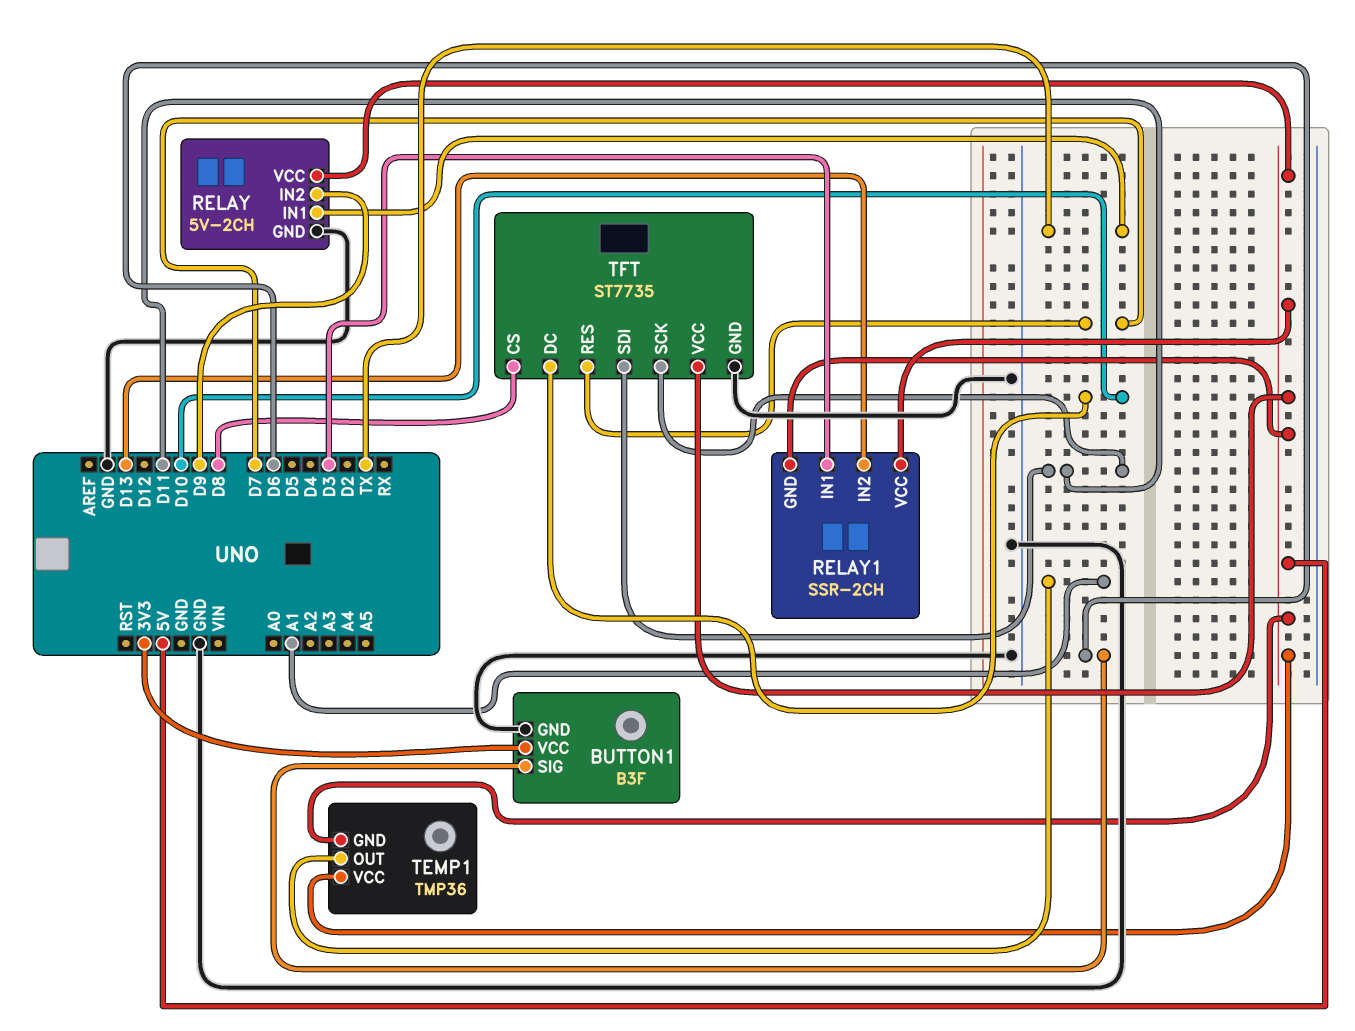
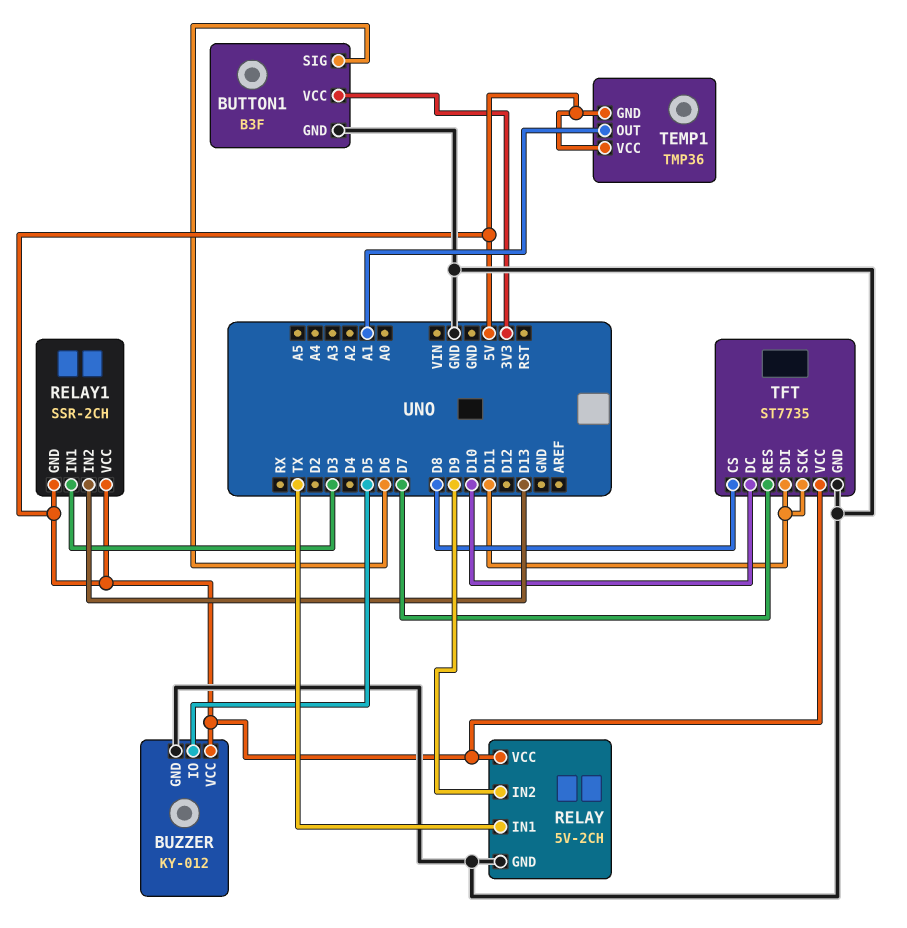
BUZZER: none -> KY-012
BUZZER pin GND: none -> GND
BUZZER pin IO: none -> D5
BUZZER pin VCC: none -> 5V

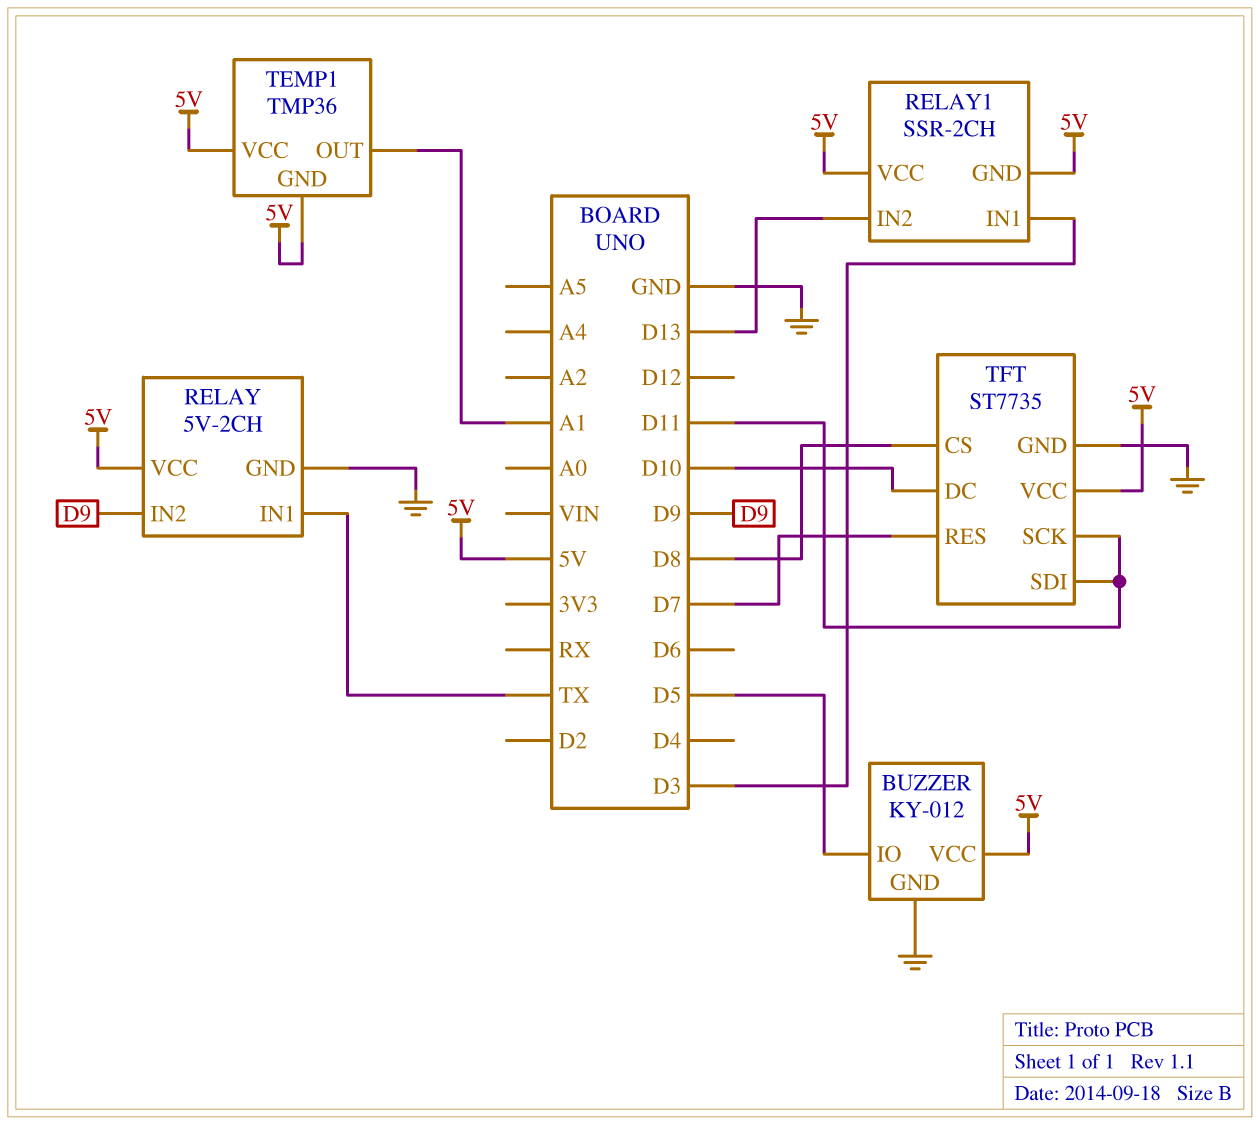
BUTTON1: B3F -> none
BUTTON1 pin GND: GND -> none
BUTTON1 pin SIG: D6 -> none
BUTTON1 pin VCC: 3V3 -> none

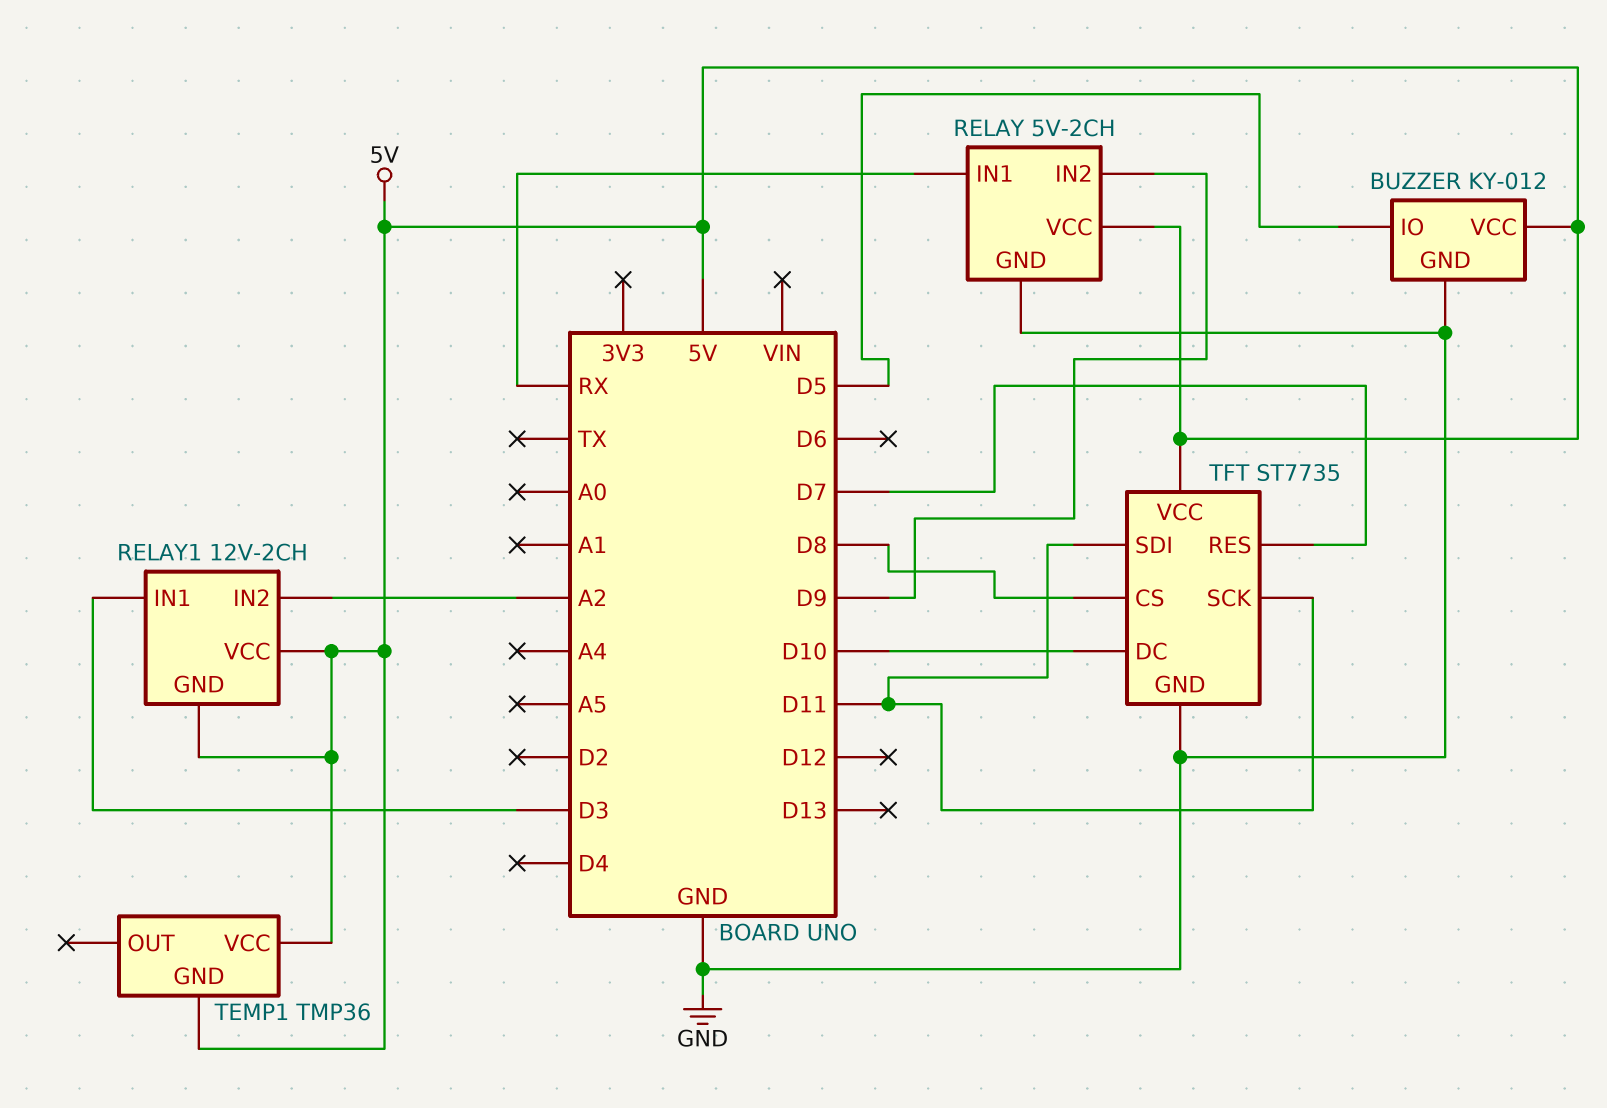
RELAY pin IN1: TX -> RX
RELAY1: SSR-2CH -> 12V-2CH
RELAY1 pin IN2: D13 -> A2
TEMP1 pin OUT: A1 -> none

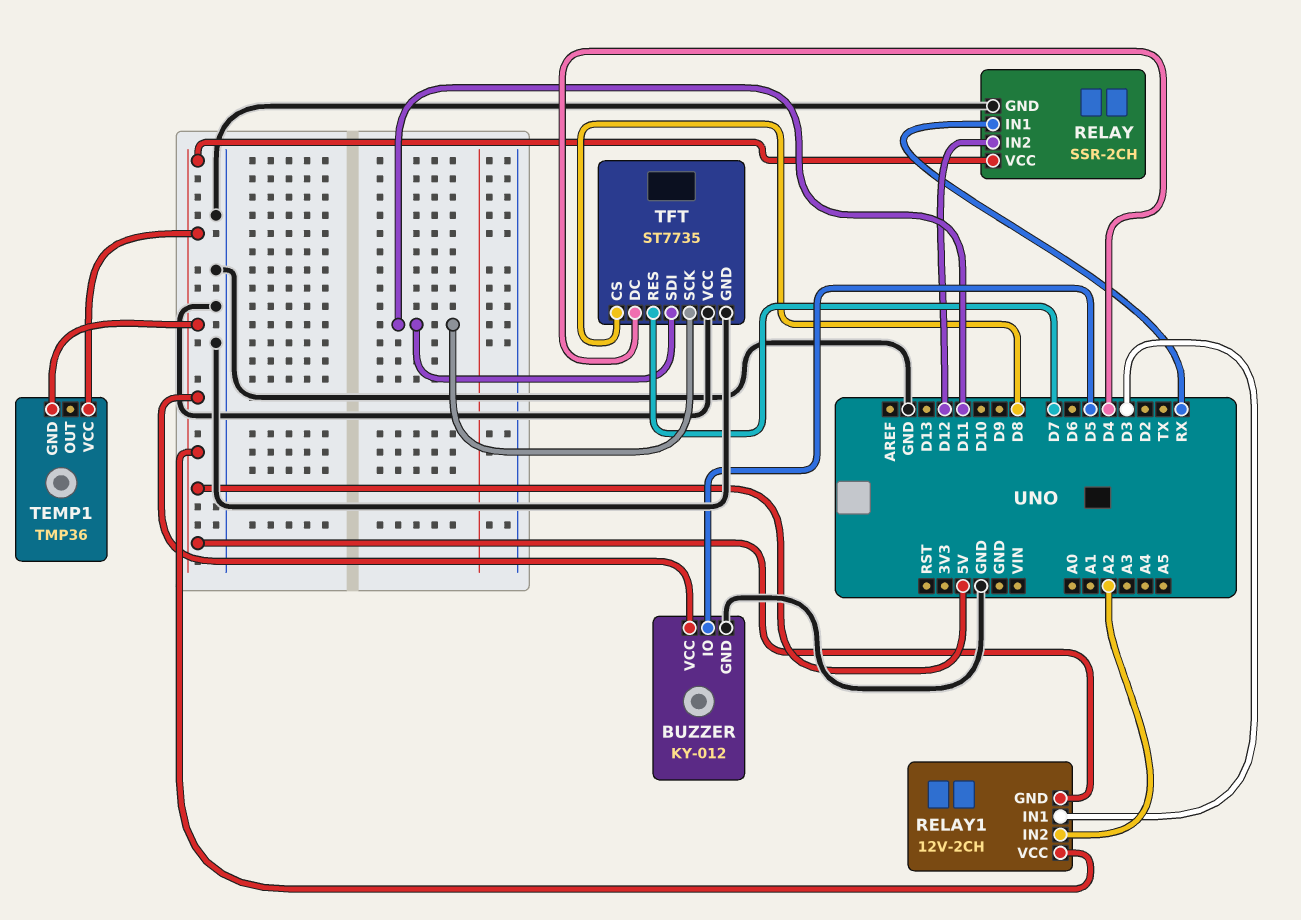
RELAY: 5V-2CH -> SSR-2CH
RELAY pin IN2: D9 -> D12
TFT pin DC: D10 -> D4
TFT pin VCC: 5V -> GND

